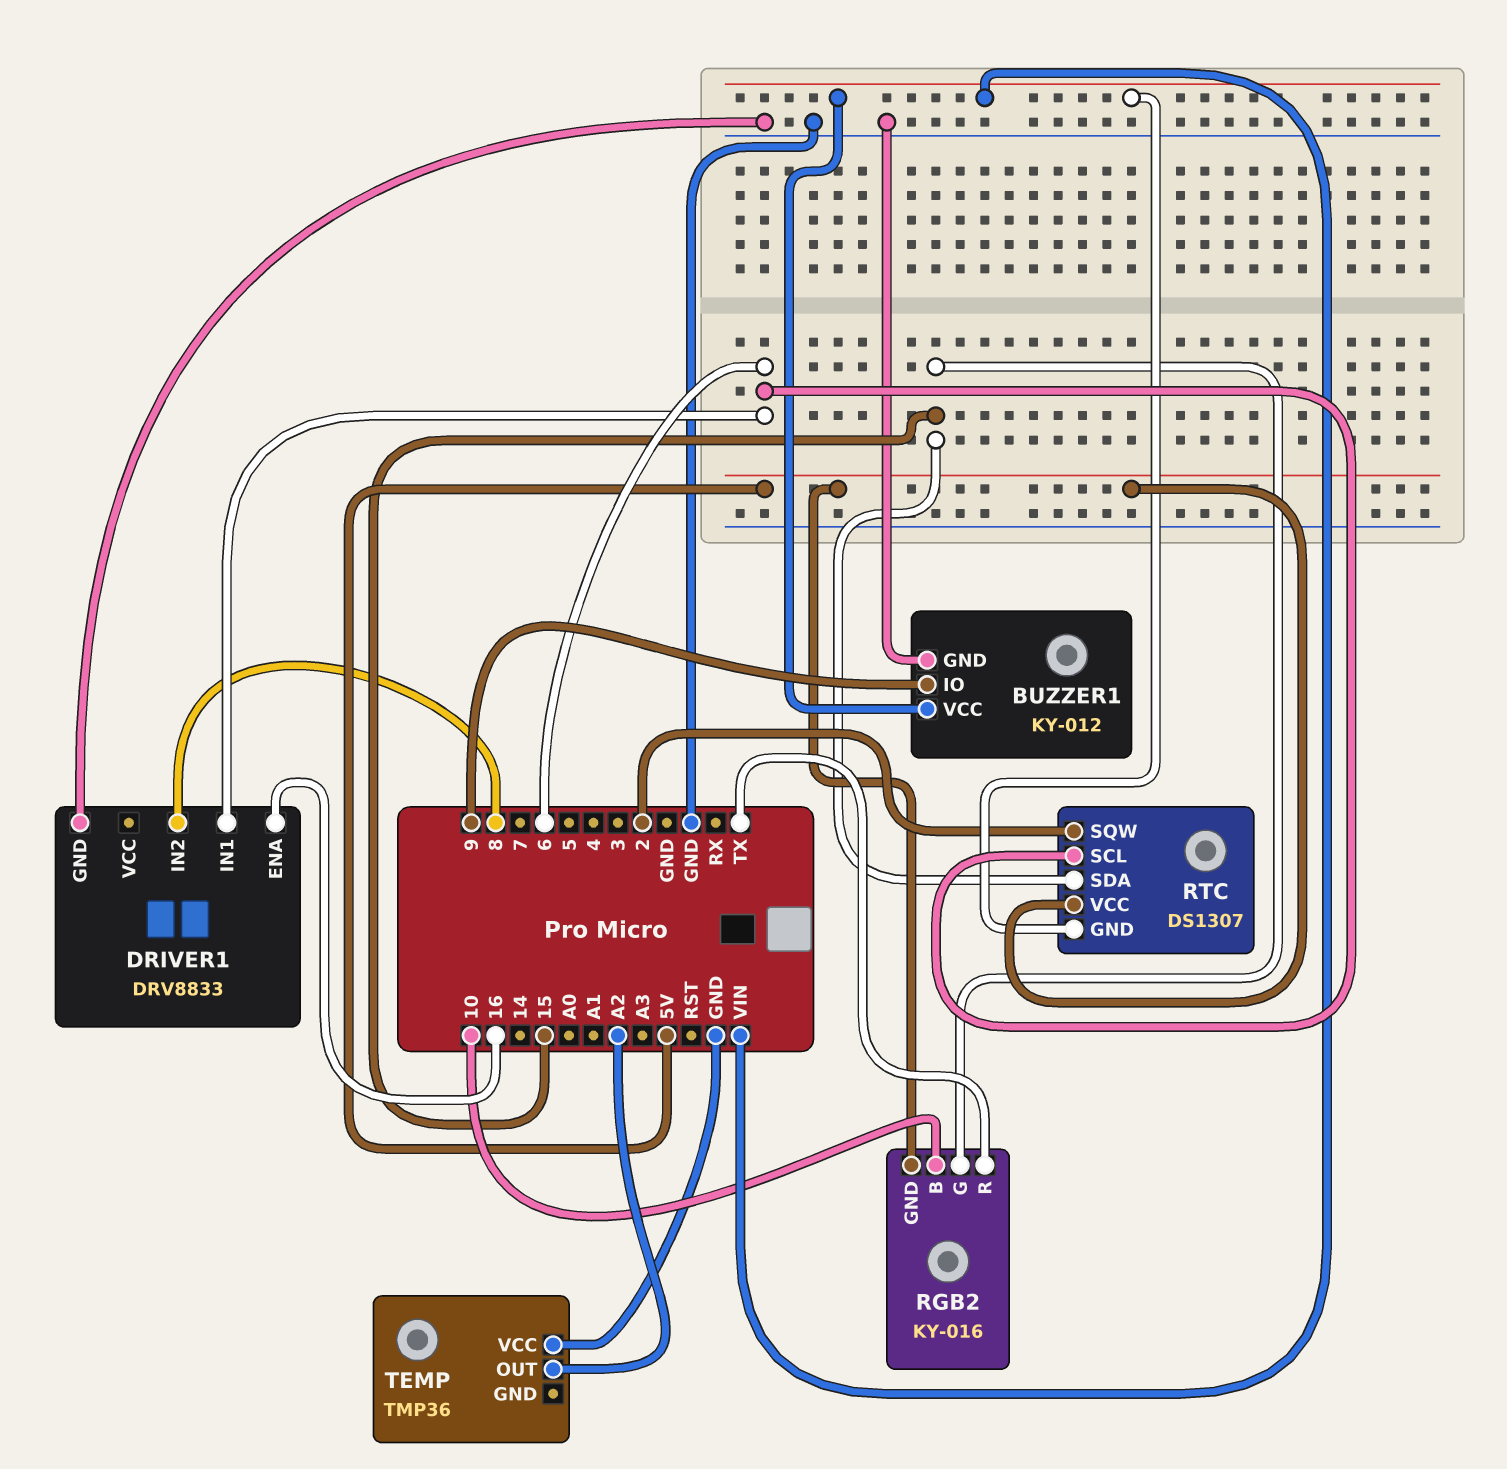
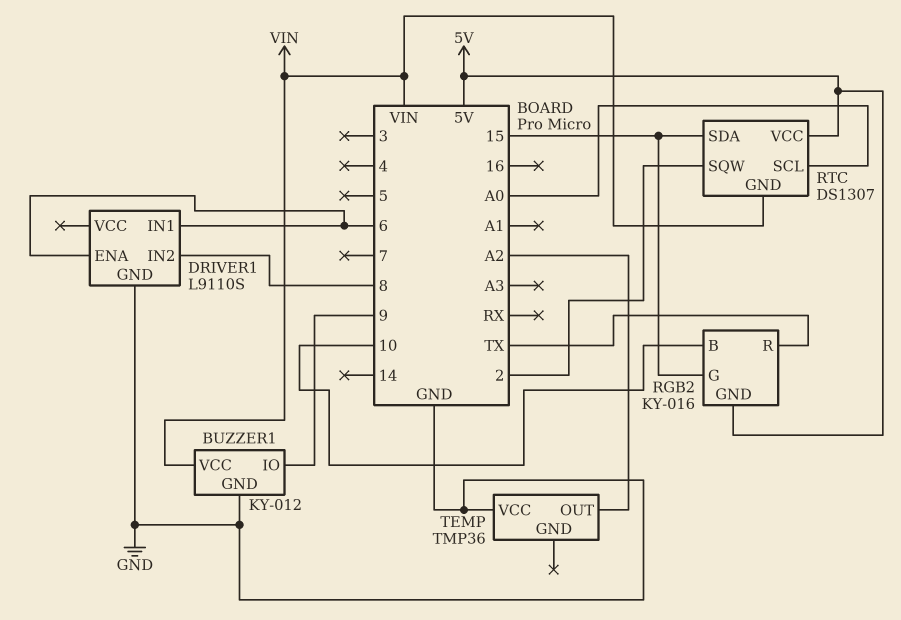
DRIVER1: DRV8833 -> L9110S
DRIVER1 pin ENA: 16 -> 6
RTC pin SCL: 6 -> A0

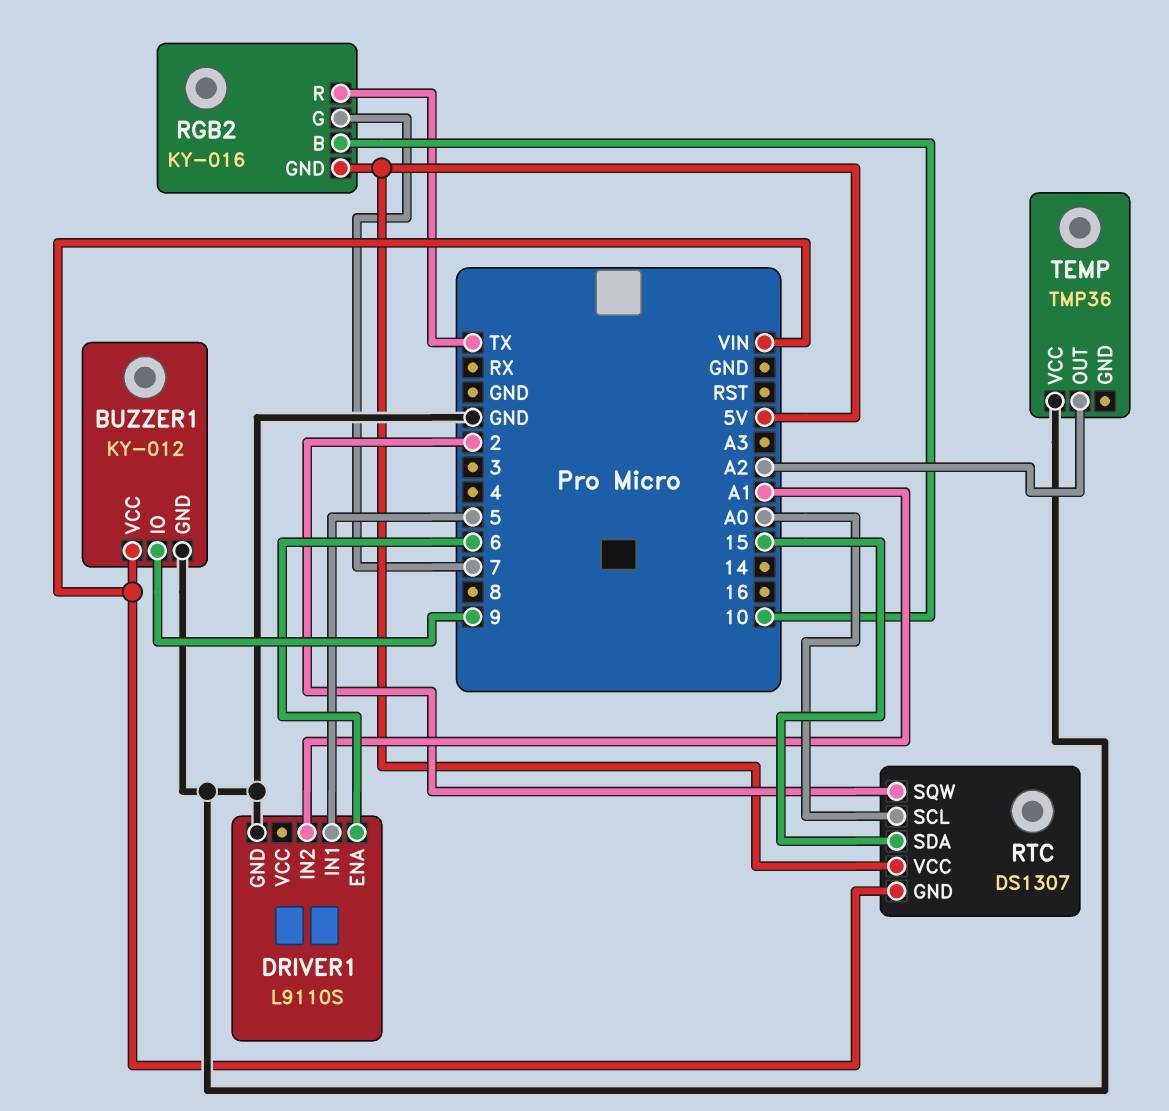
DRIVER1 pin IN1: 6 -> 5
DRIVER1 pin IN2: 8 -> A1
RGB2 pin G: 15 -> 7

